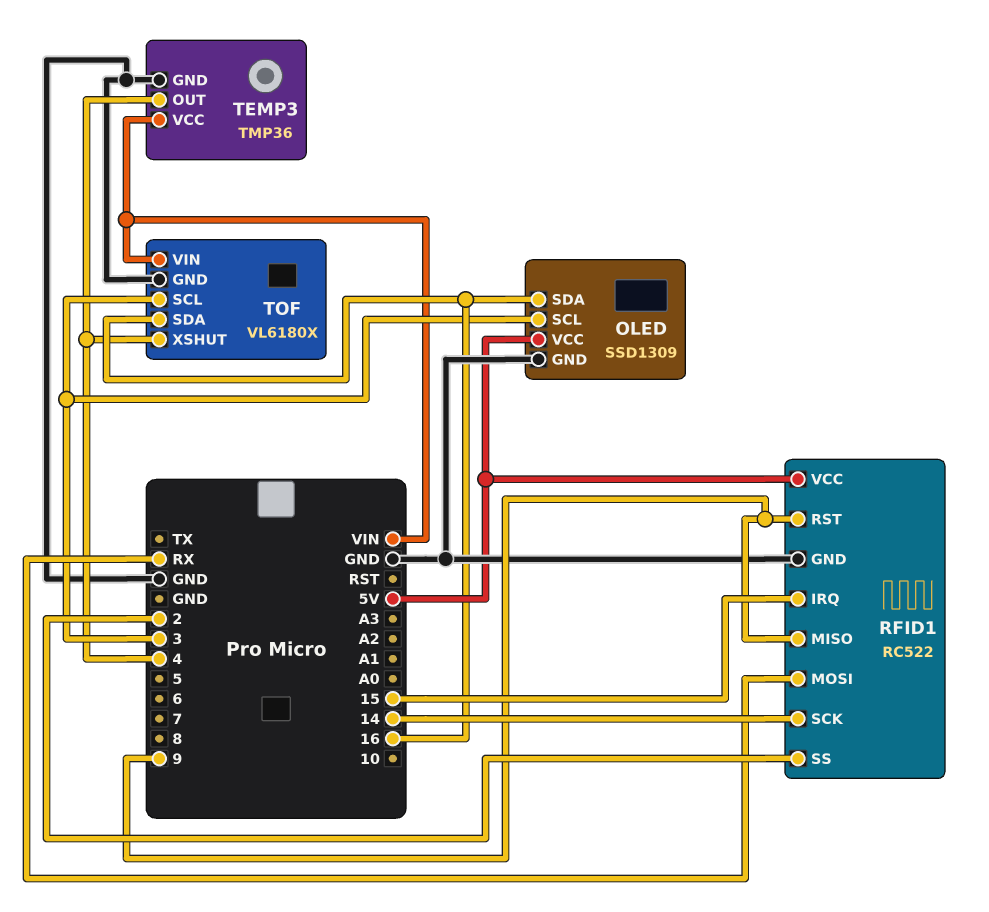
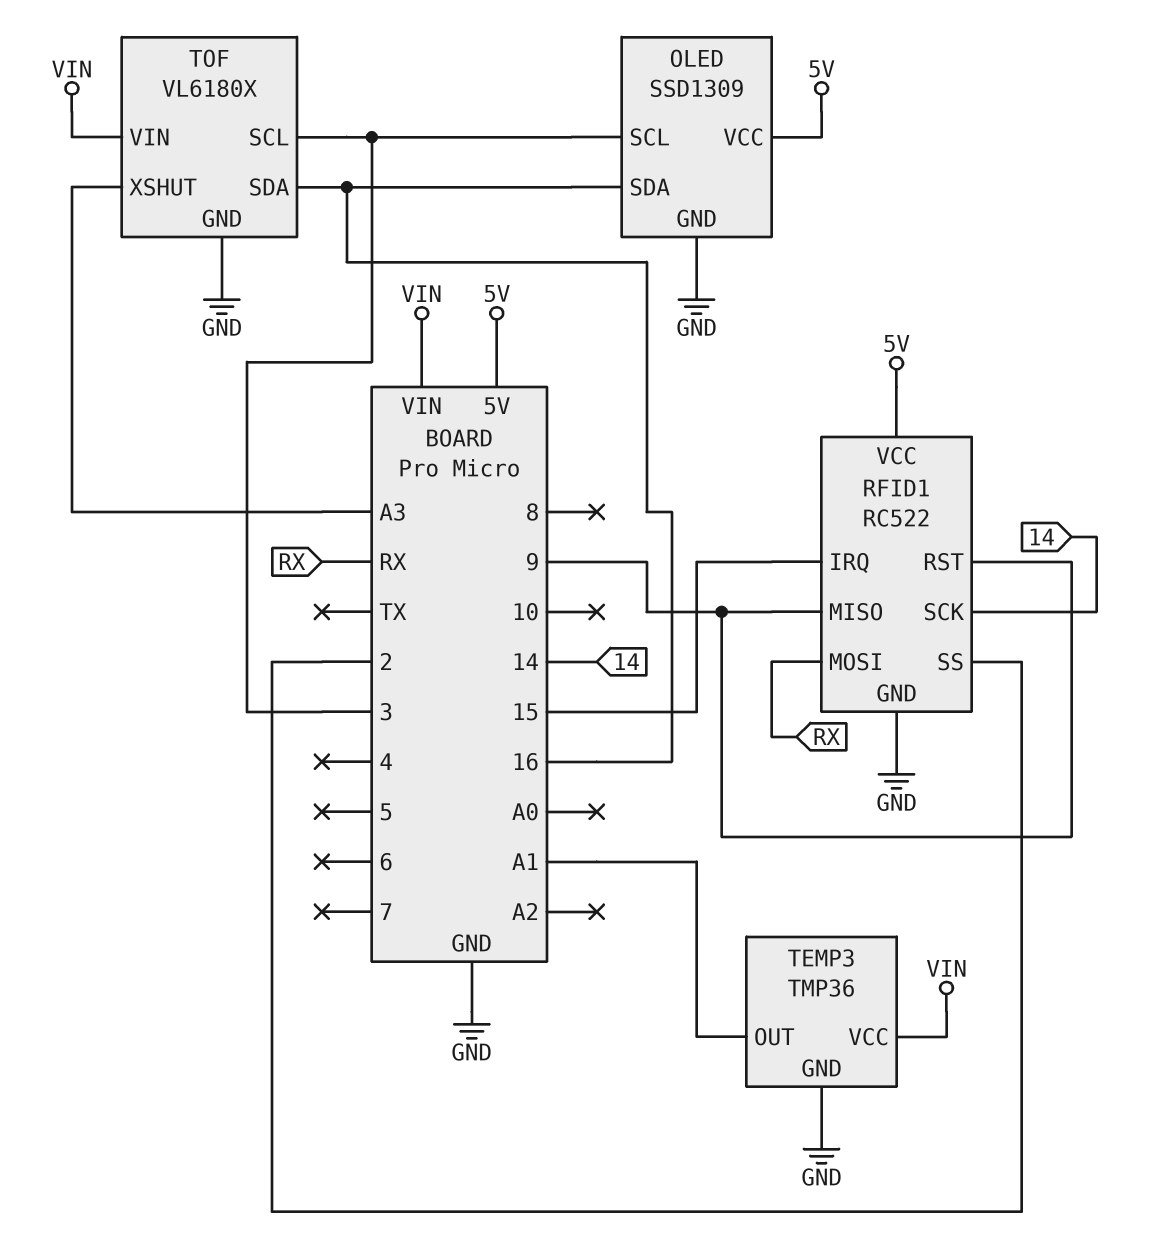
TEMP3 pin OUT: 4 -> A1
TOF pin XSHUT: 4 -> A3

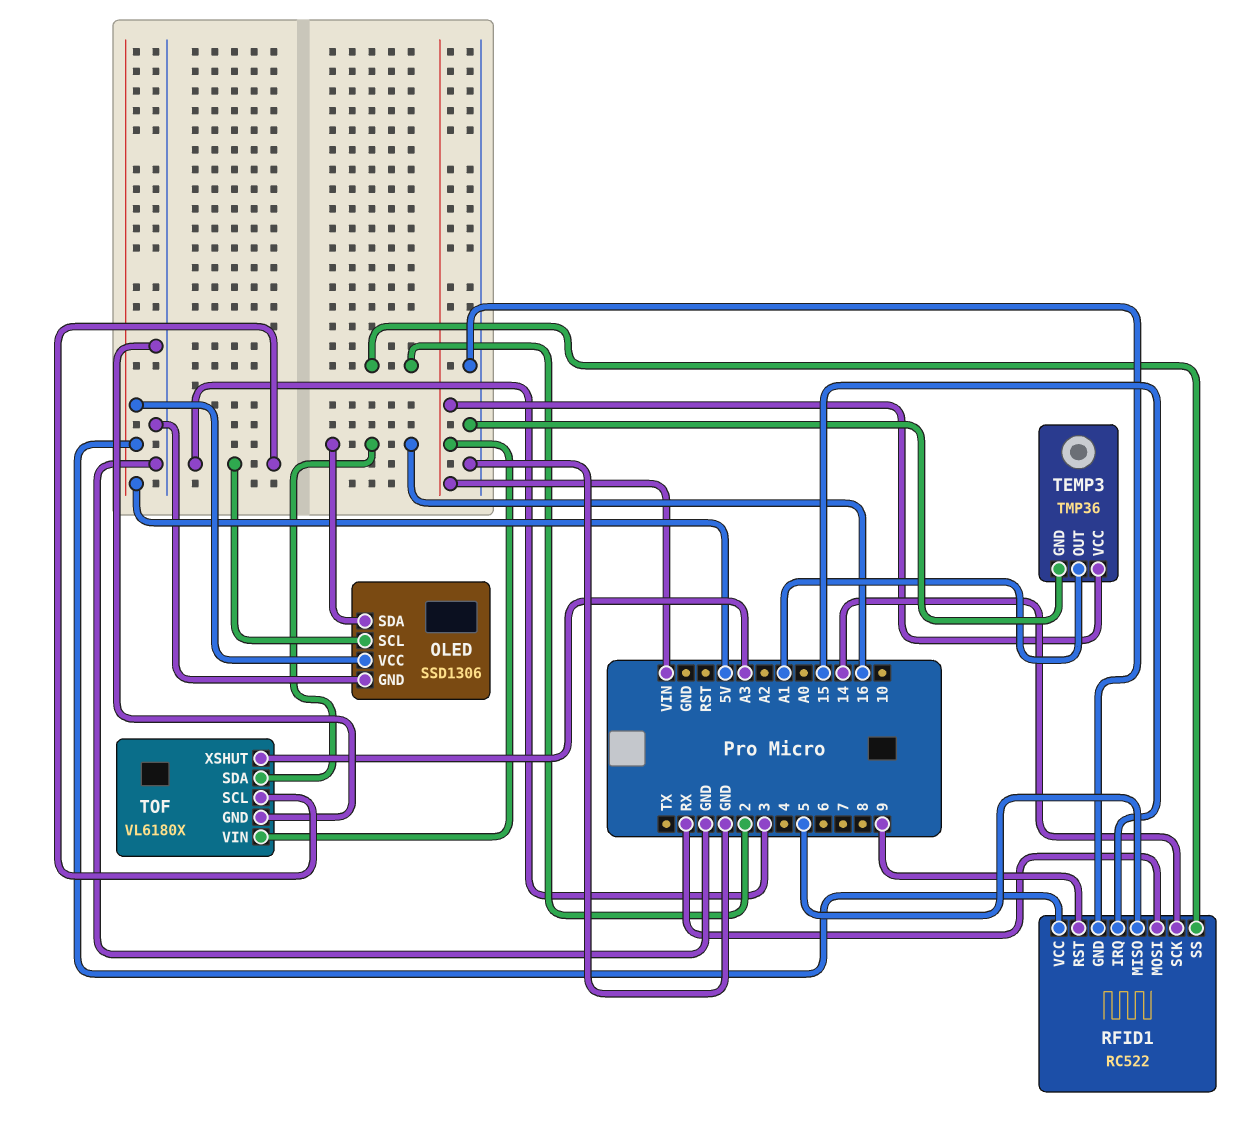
OLED: SSD1309 -> SSD1306
RFID1 pin MISO: 9 -> 5

